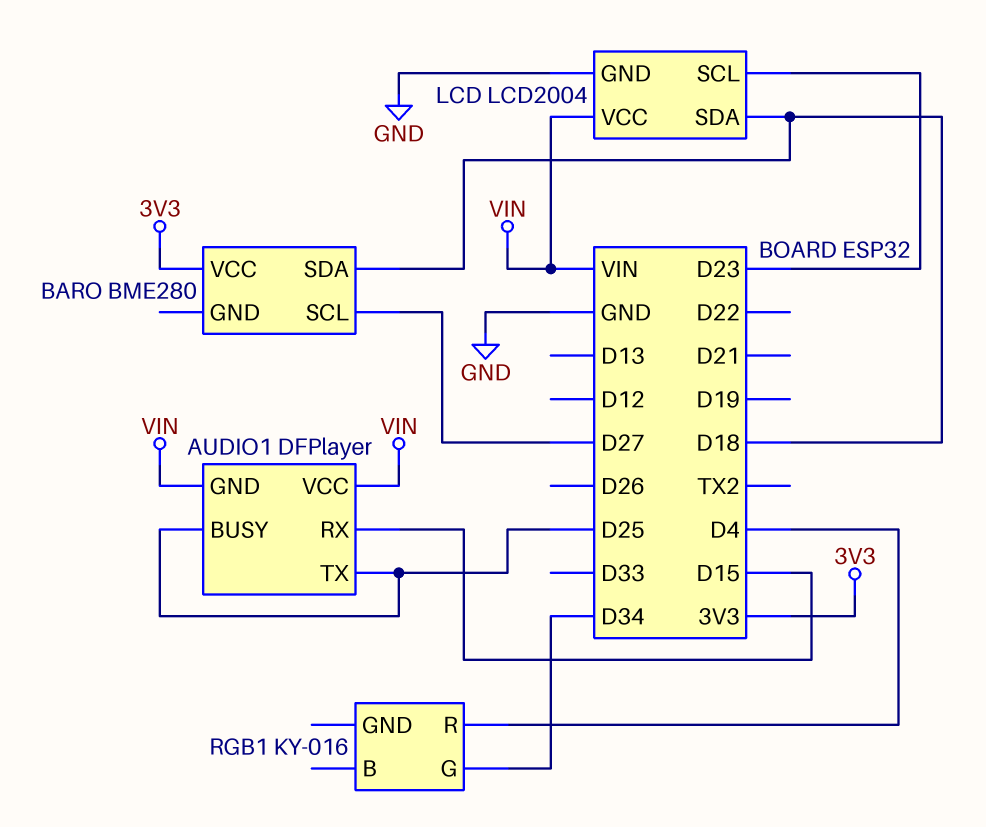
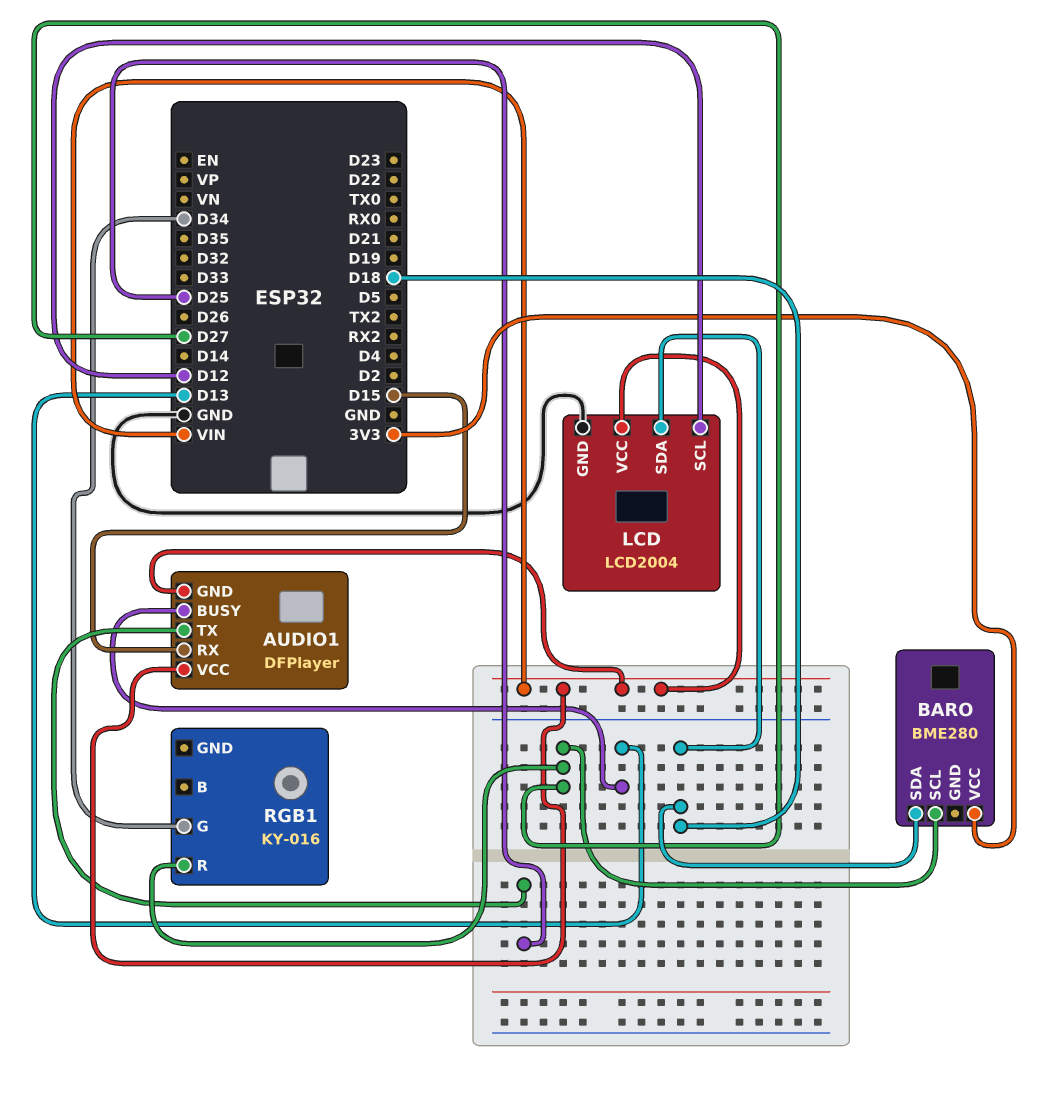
AUDIO1 pin BUSY: D25 -> D13
LCD pin SCL: D23 -> D12
RGB1 pin R: D4 -> D27

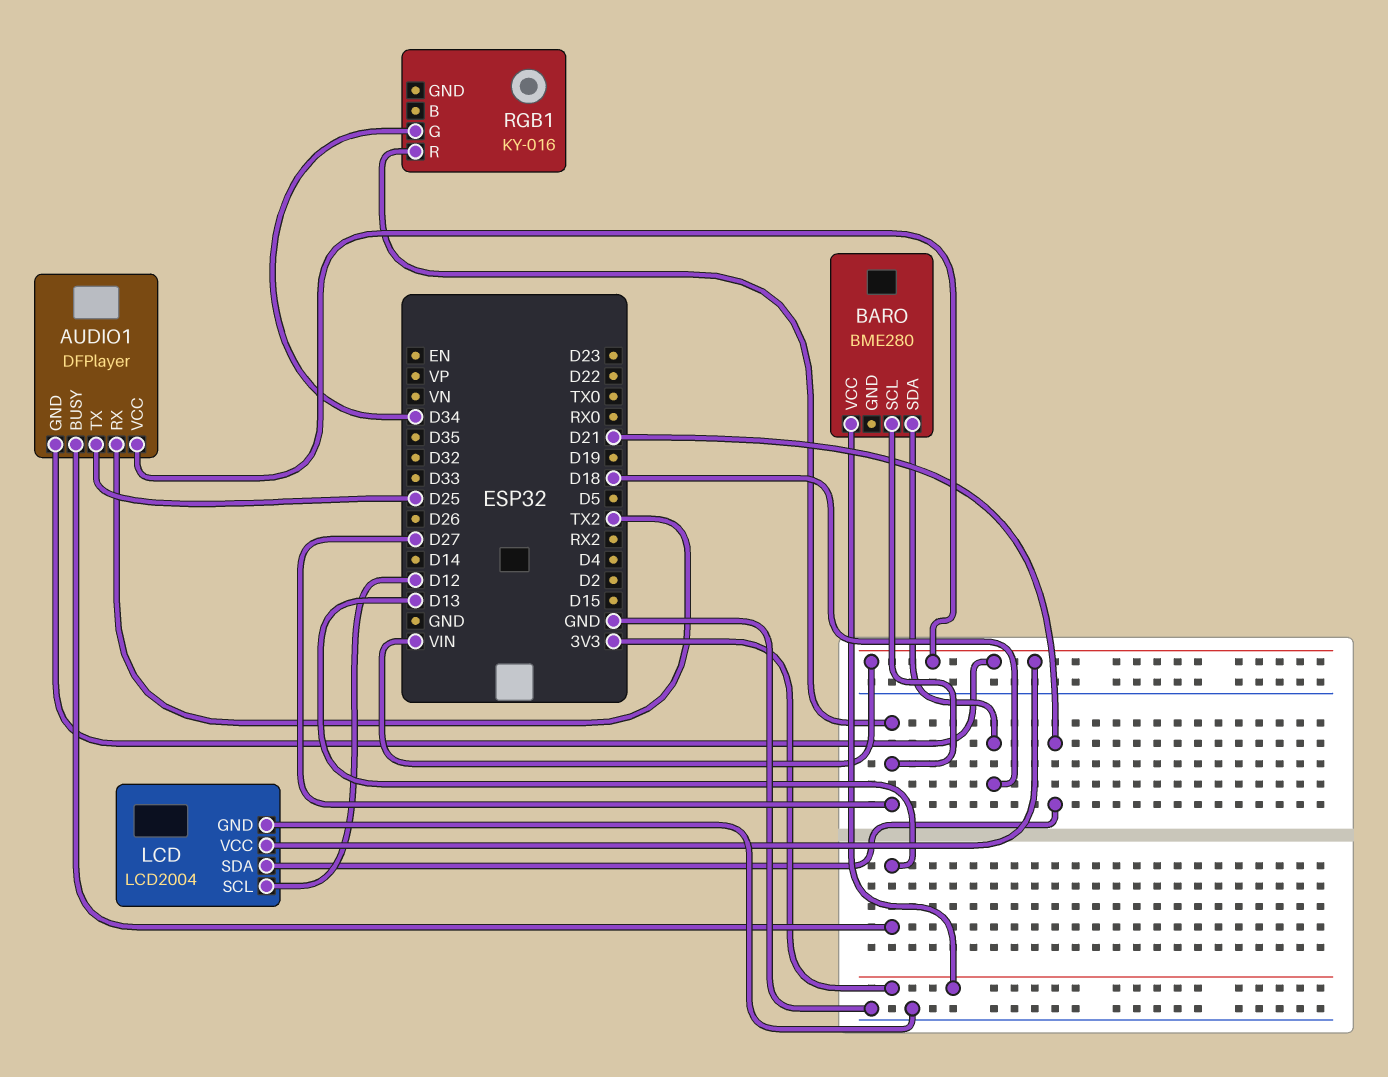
AUDIO1 pin RX: D15 -> TX2
LCD pin SDA: D18 -> D21

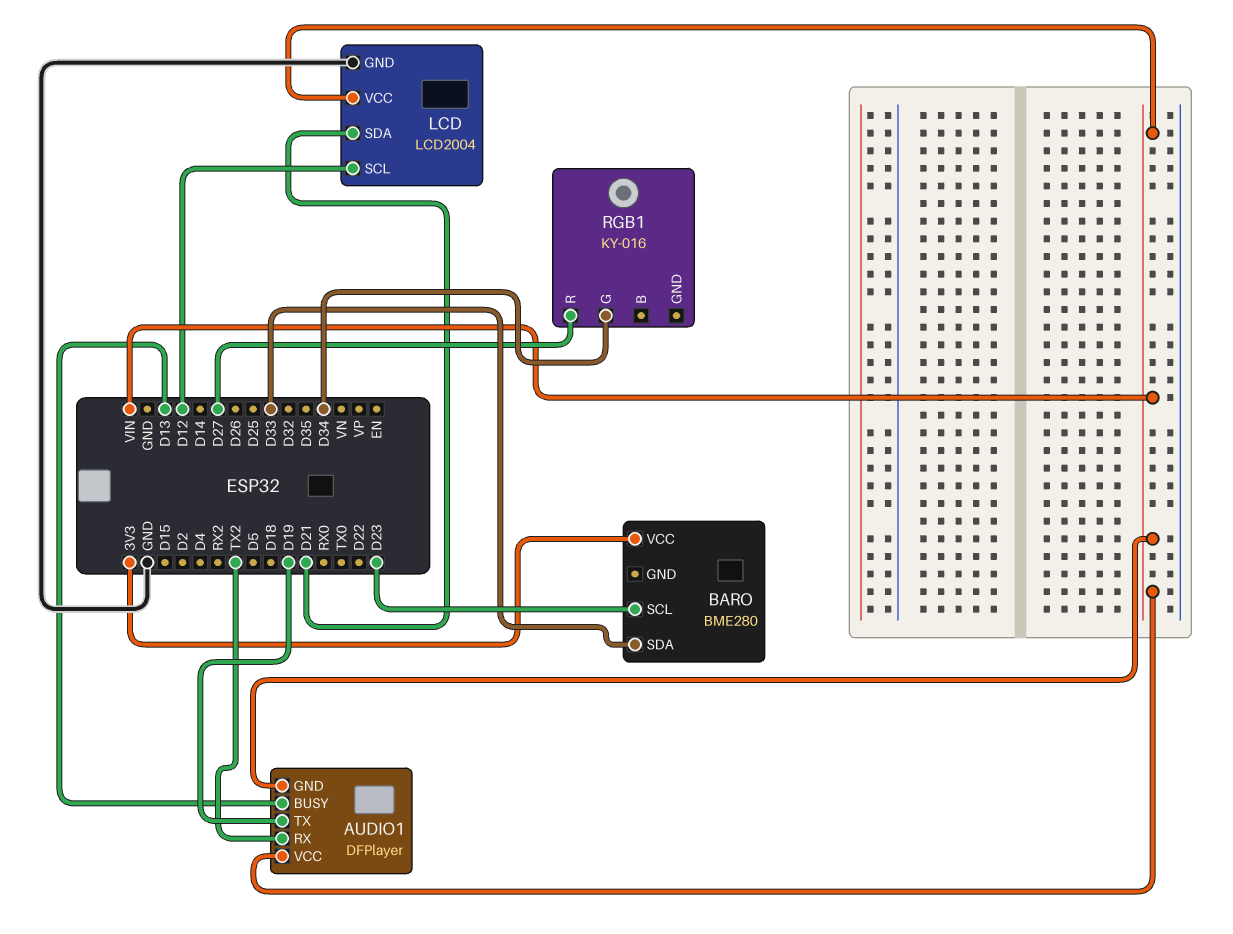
AUDIO1 pin TX: D25 -> D19
BARO pin SCL: D27 -> D23
BARO pin SDA: D18 -> D33

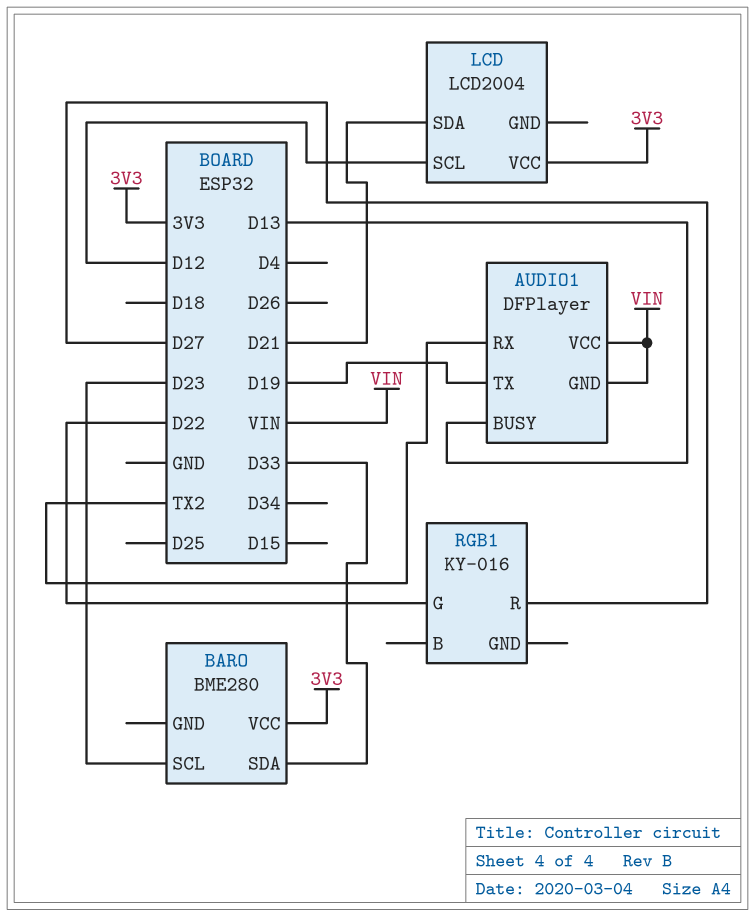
LCD pin GND: GND -> none
LCD pin VCC: VIN -> 3V3
RGB1 pin G: D34 -> D22

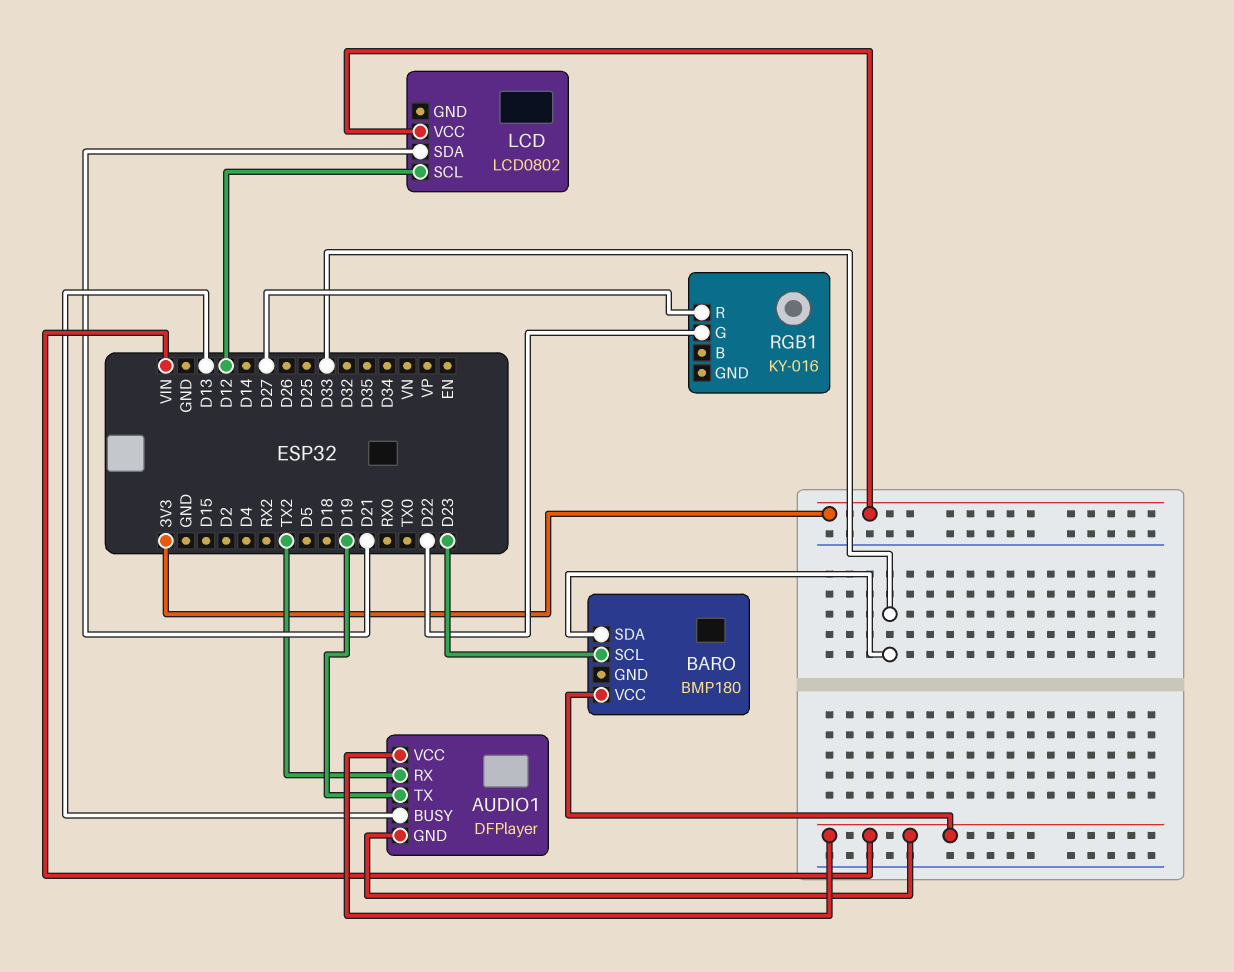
BARO: BME280 -> BMP180
BARO pin VCC: 3V3 -> VIN
LCD: LCD2004 -> LCD0802

